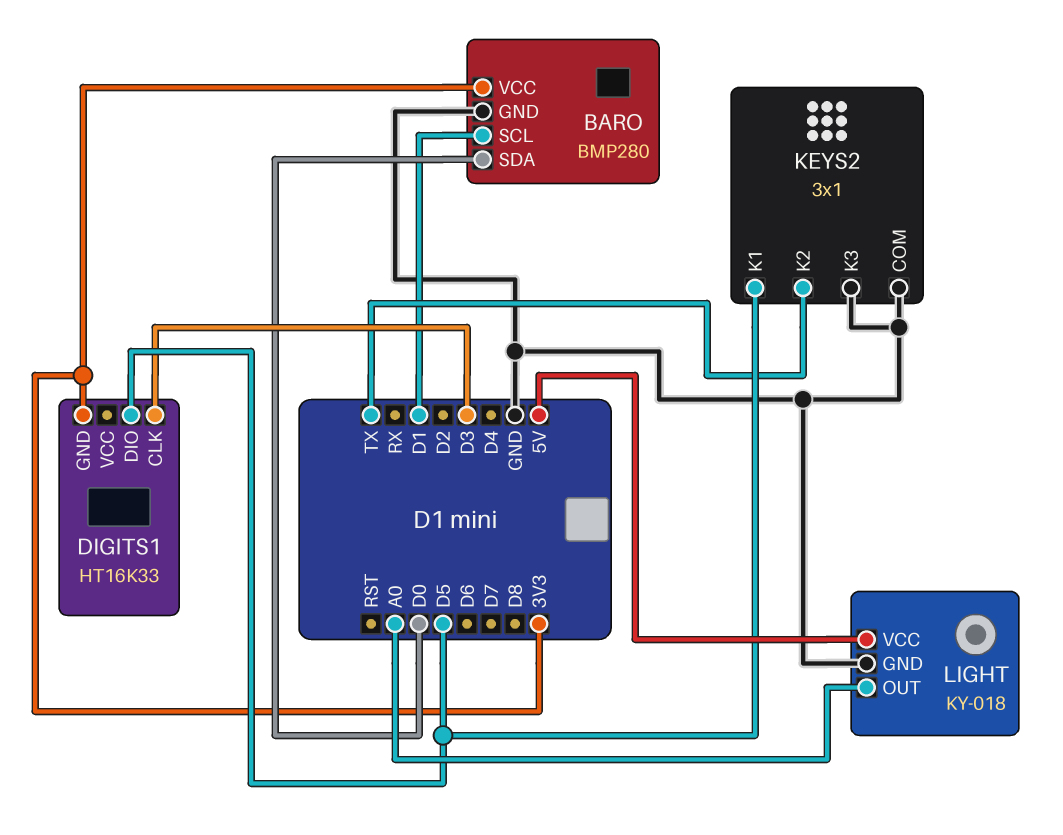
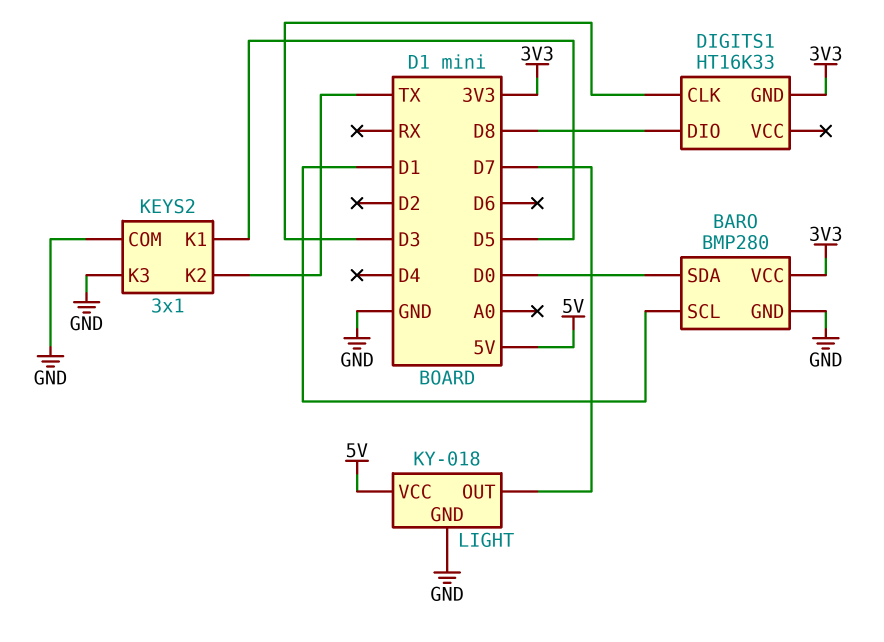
DIGITS1 pin DIO: D5 -> D8
LIGHT pin OUT: A0 -> D7

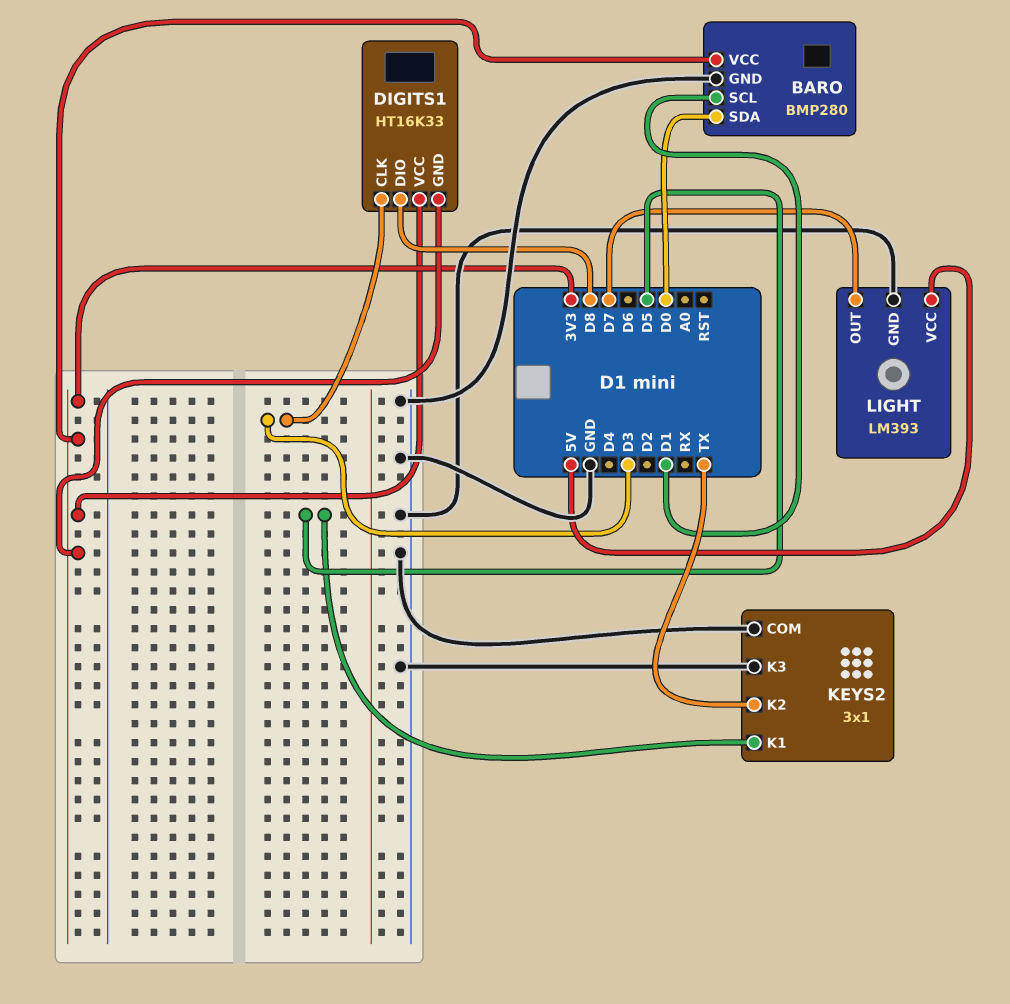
DIGITS1 pin VCC: none -> 3V3
LIGHT: KY-018 -> LM393

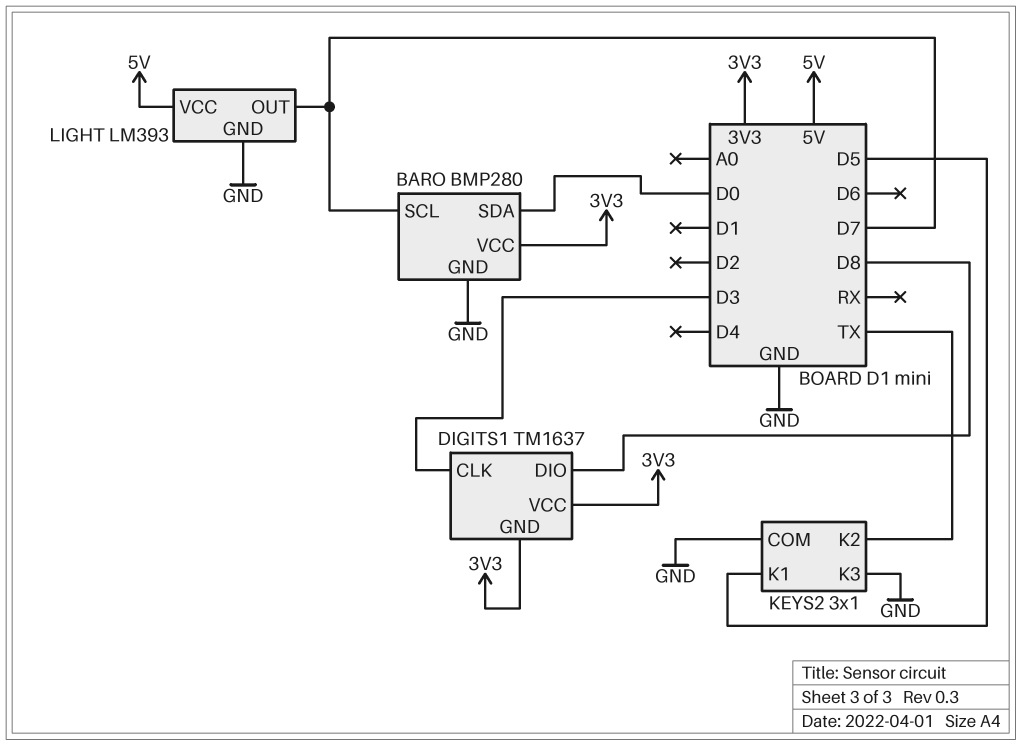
BARO pin SCL: D1 -> D7
DIGITS1: HT16K33 -> TM1637

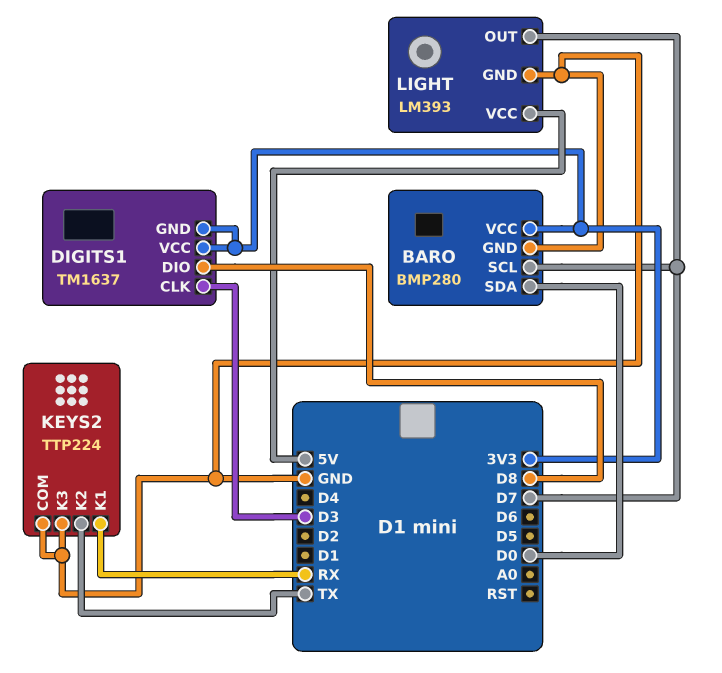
KEYS2: 3x1 -> TTP224
KEYS2 pin K1: D5 -> RX

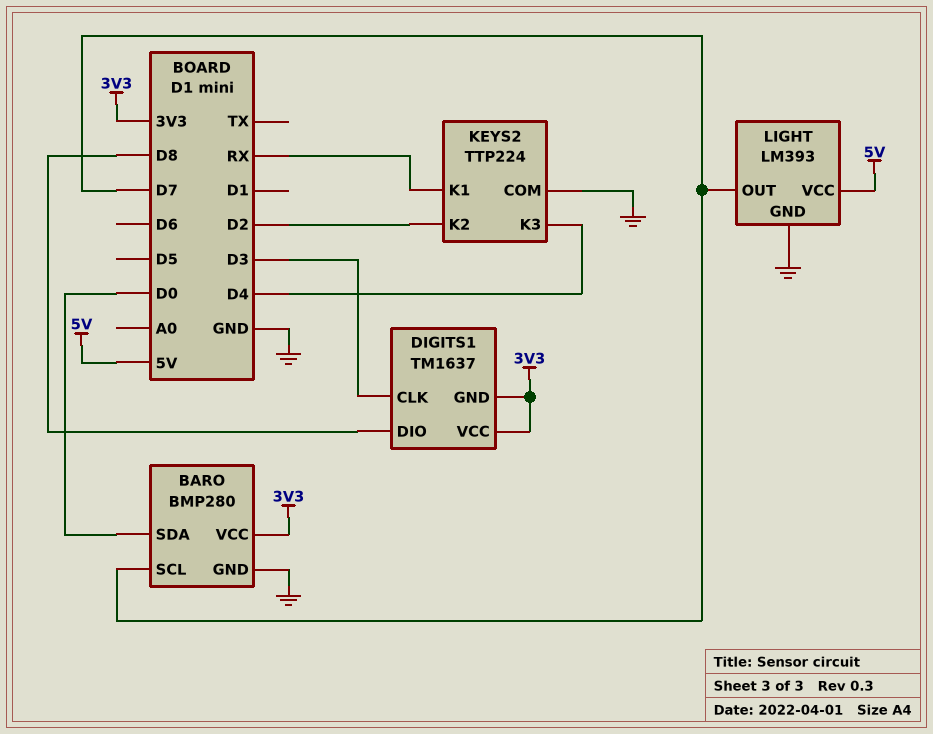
KEYS2 pin K2: TX -> D2
KEYS2 pin K3: GND -> D4

